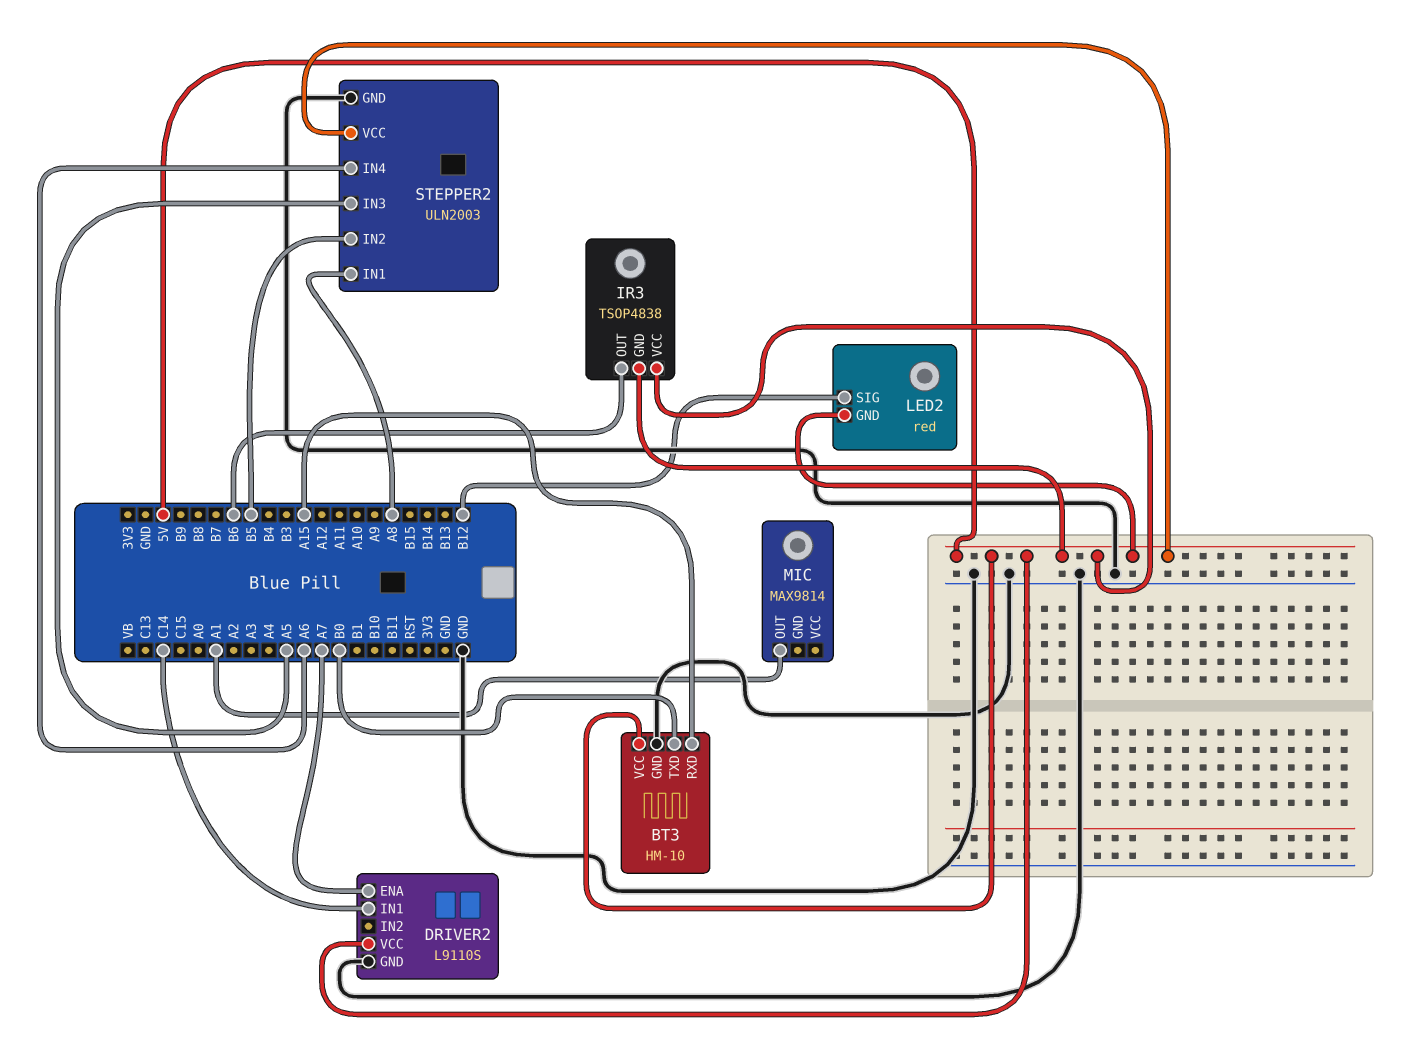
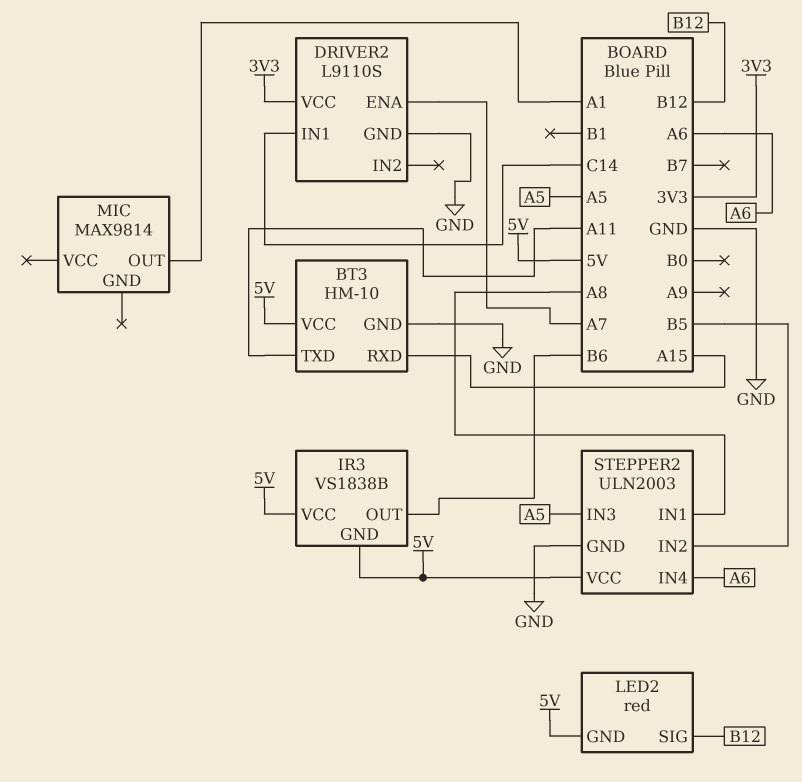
BT3 pin TXD: B0 -> A11
DRIVER2 pin VCC: 5V -> 3V3
IR3: TSOP4838 -> VS1838B

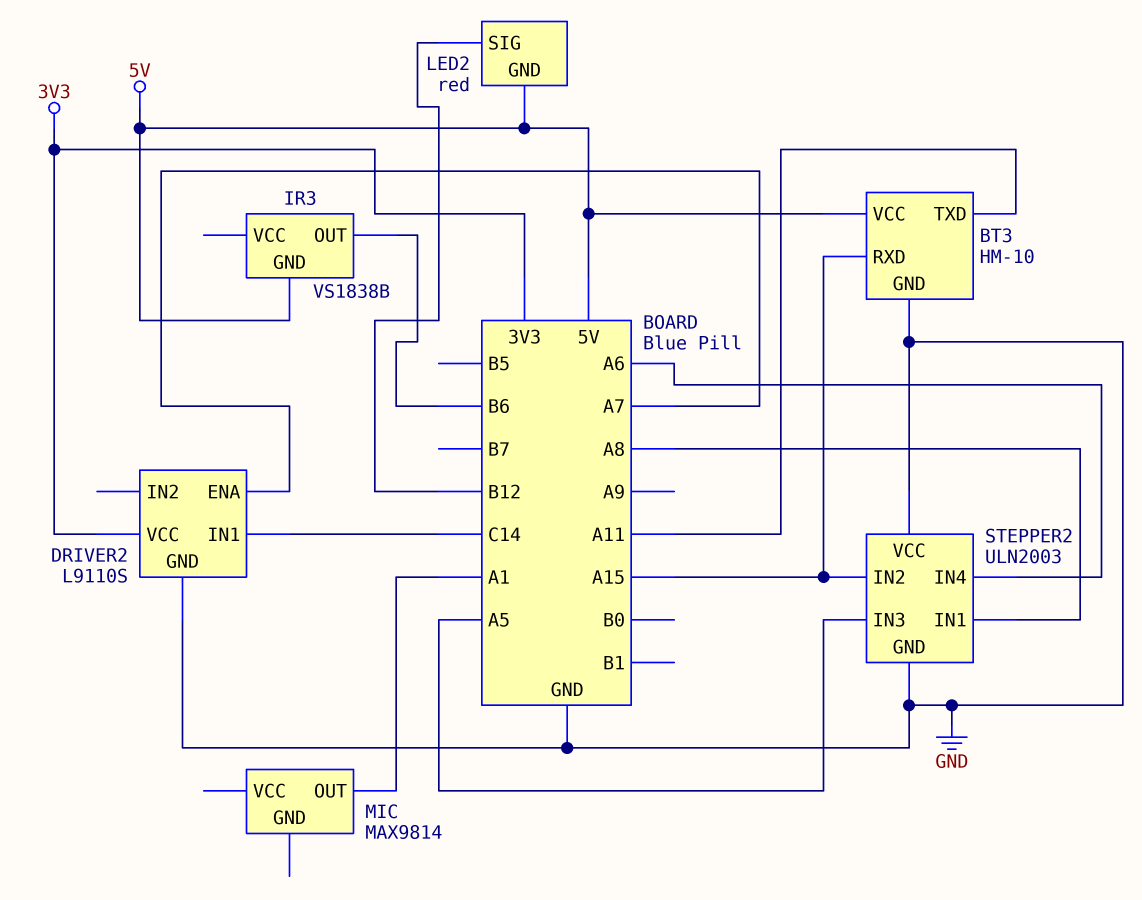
IR3 pin VCC: 5V -> none
STEPPER2 pin IN2: B5 -> A15
STEPPER2 pin VCC: 5V -> GND

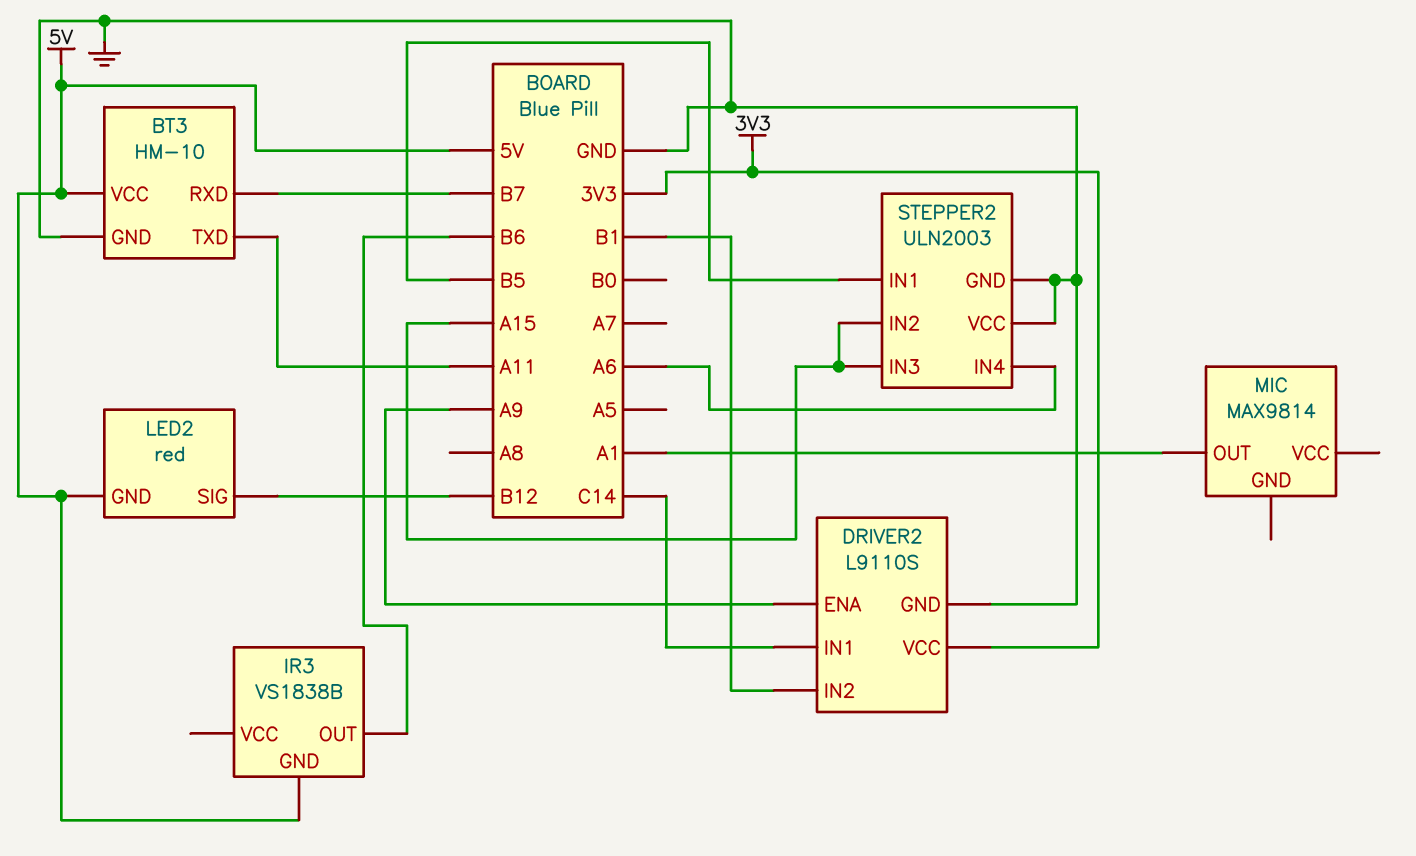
BT3 pin RXD: A15 -> B7
DRIVER2 pin ENA: A7 -> A9
DRIVER2 pin IN2: none -> B1
STEPPER2 pin IN1: A8 -> B5
STEPPER2 pin IN3: A5 -> A15

